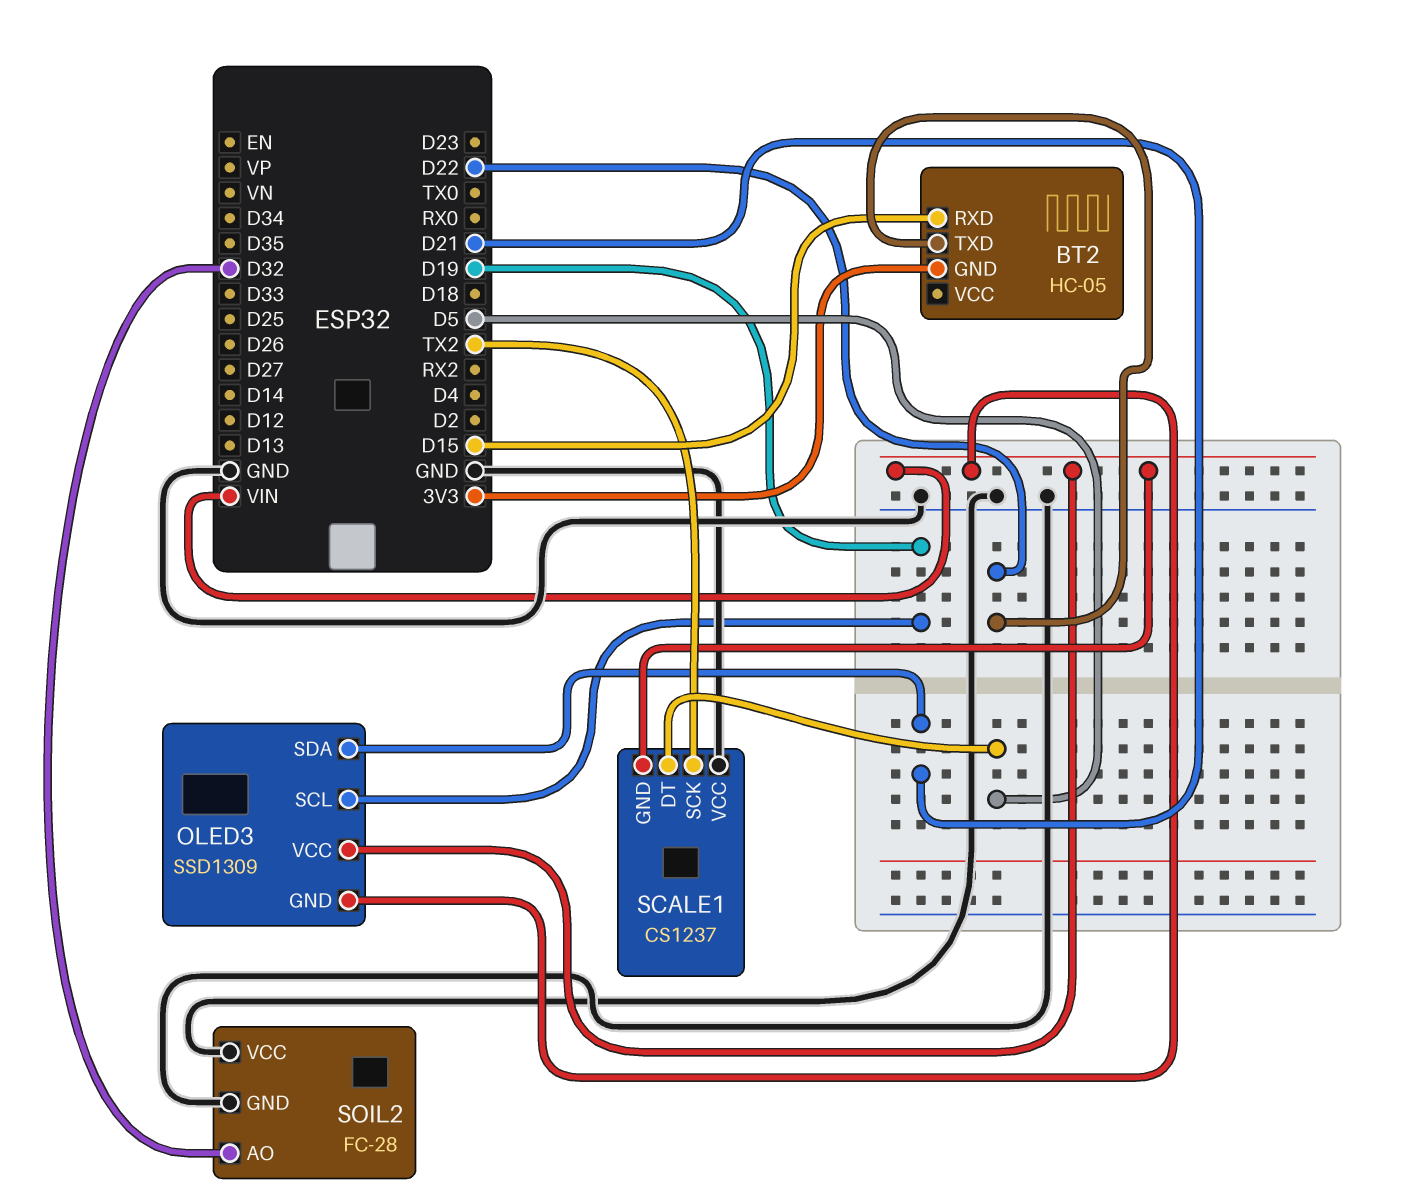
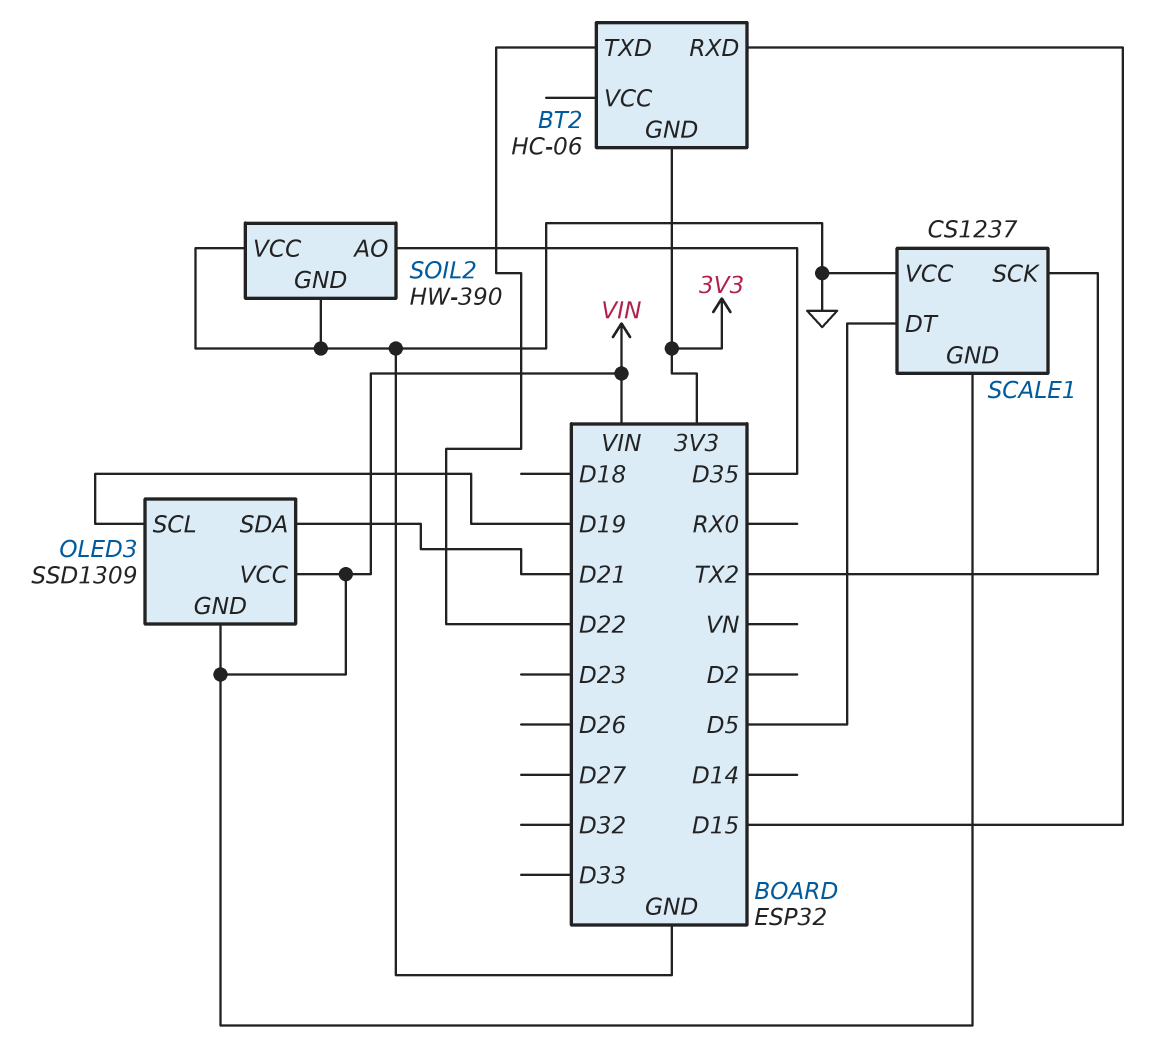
BT2: HC-05 -> HC-06
SOIL2: FC-28 -> HW-390
SOIL2 pin AO: D32 -> D35

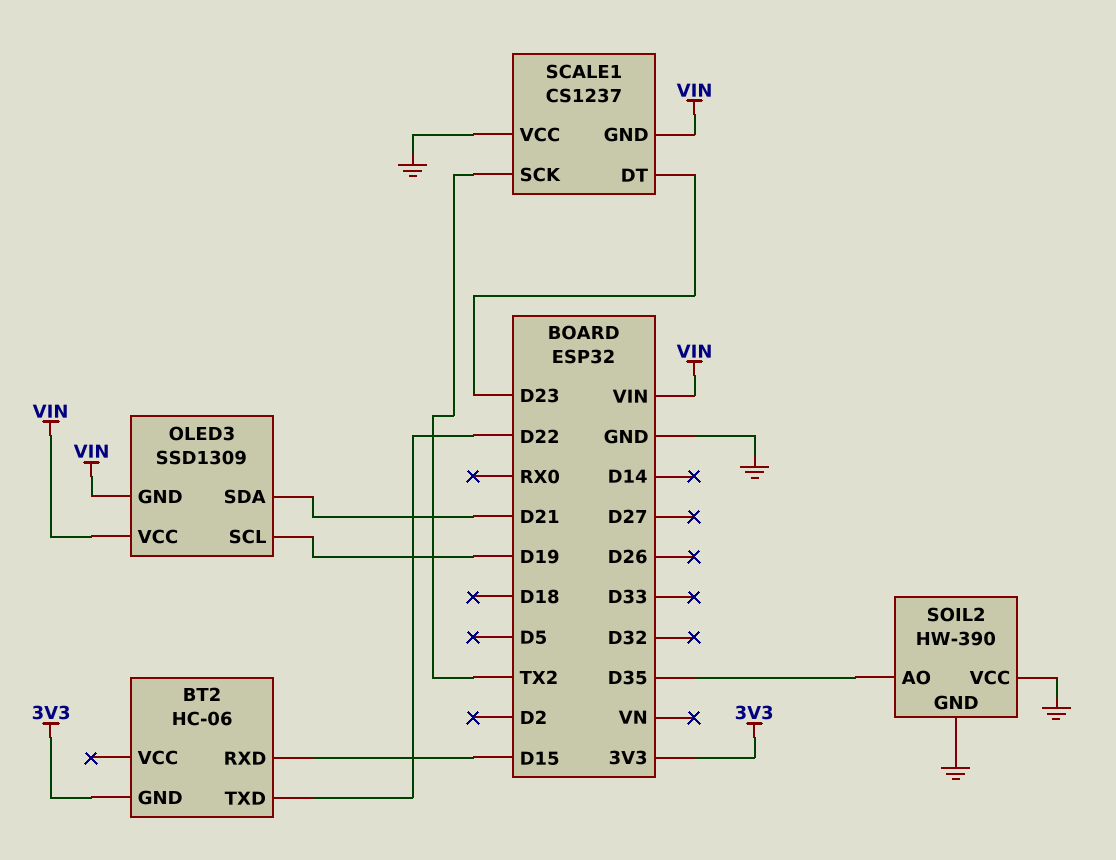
SCALE1 pin DT: D5 -> D23

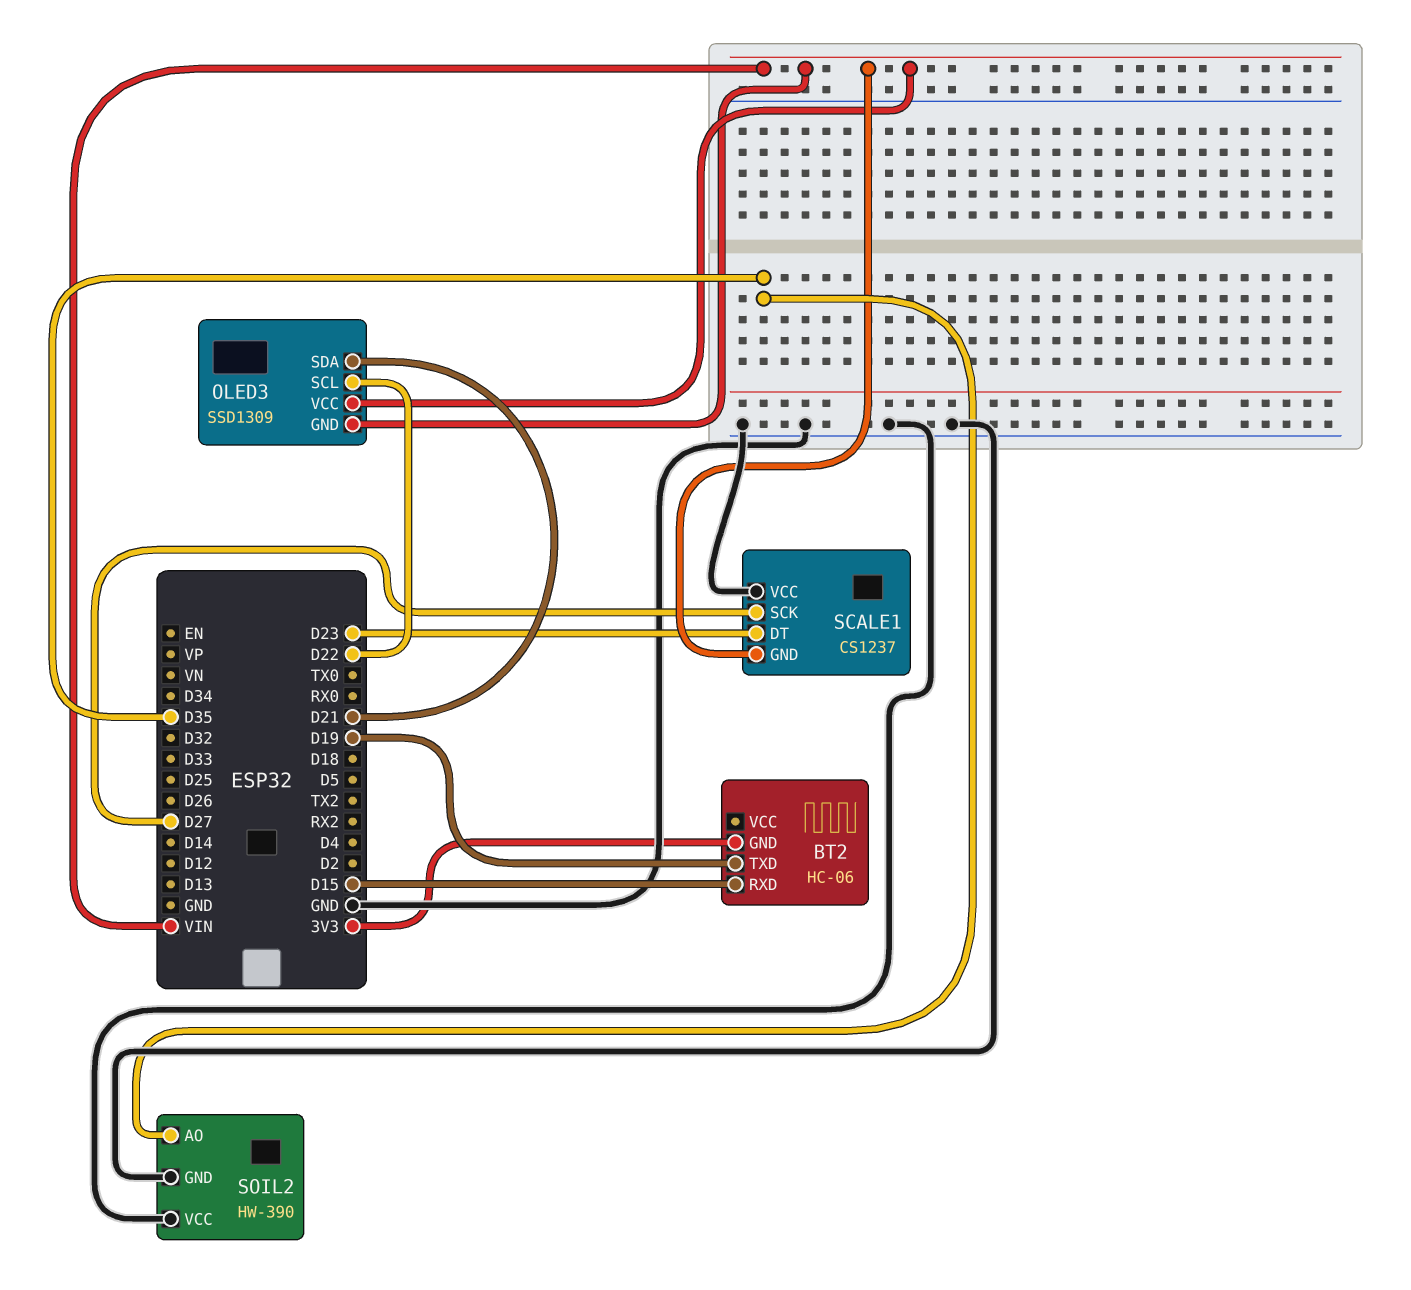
BT2 pin TXD: D22 -> D19
OLED3 pin SCL: D19 -> D22
SCALE1 pin SCK: TX2 -> D27

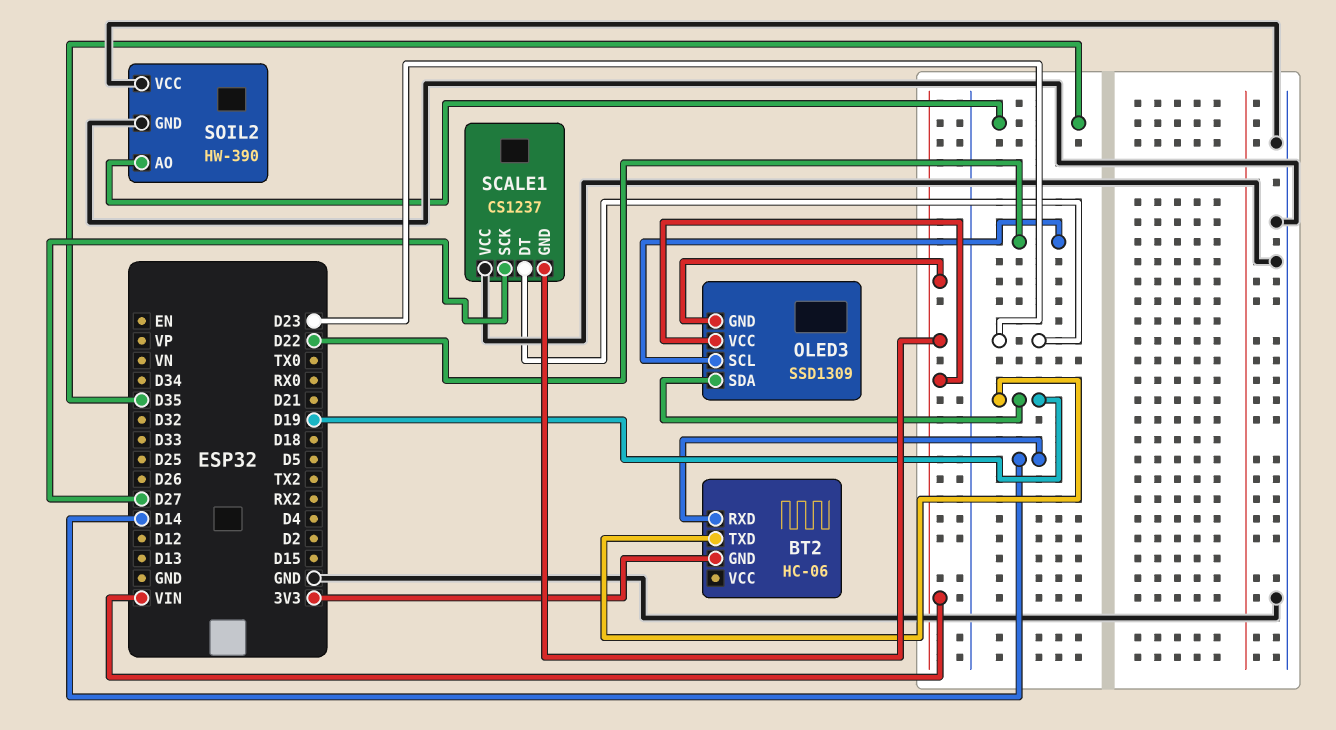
BT2 pin RXD: D15 -> D14
OLED3 pin SDA: D21 -> D19

